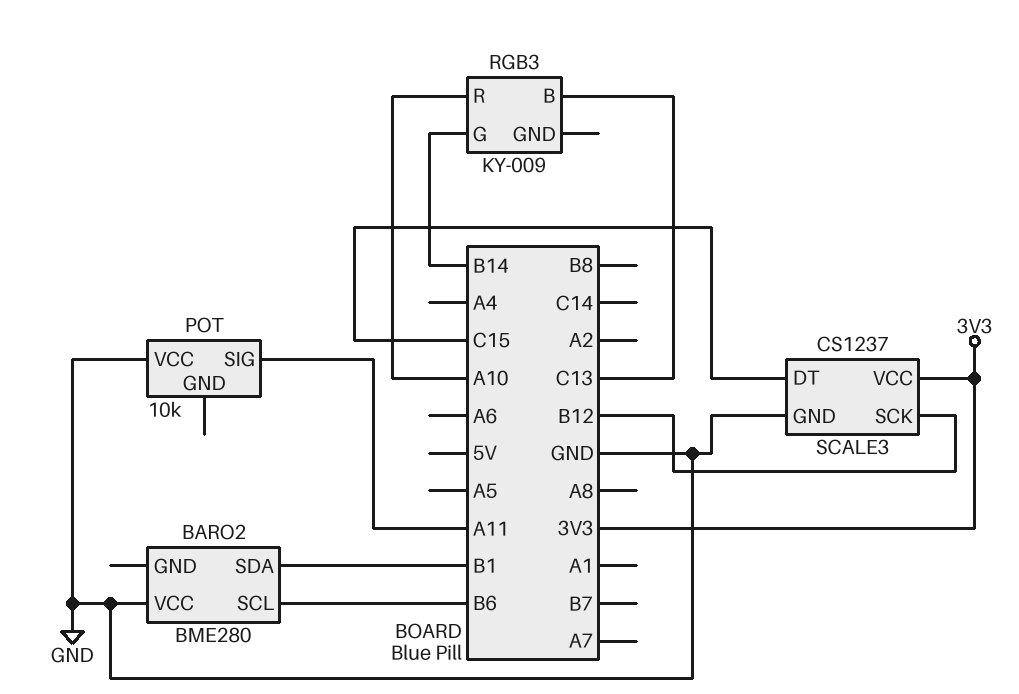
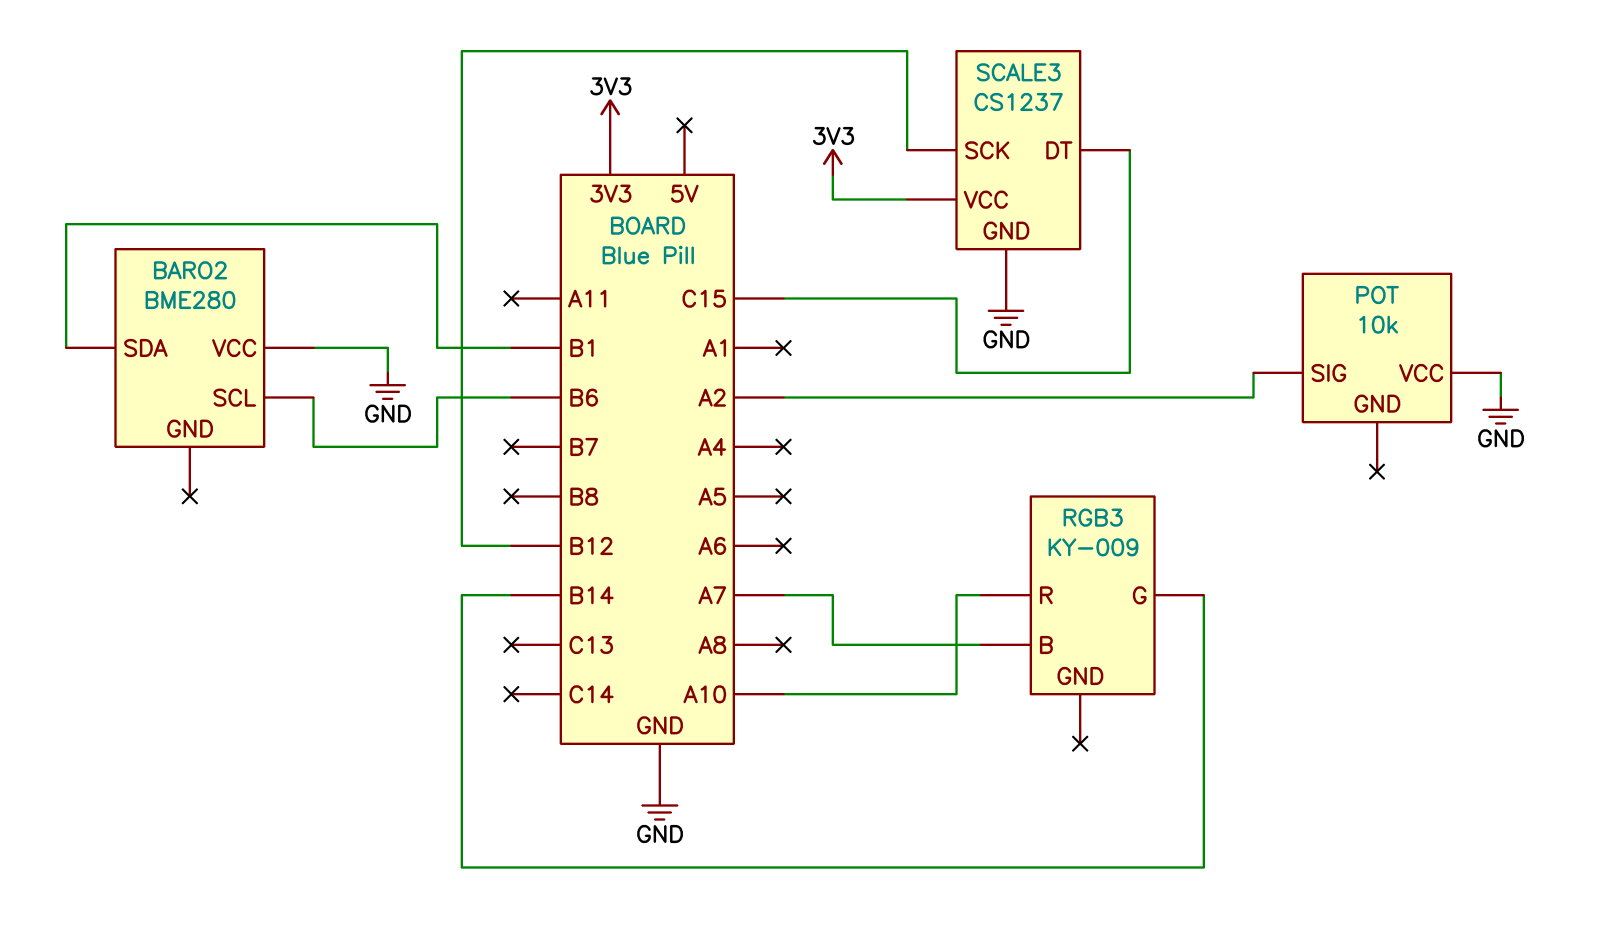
POT pin SIG: A11 -> A2
RGB3 pin B: C13 -> A7

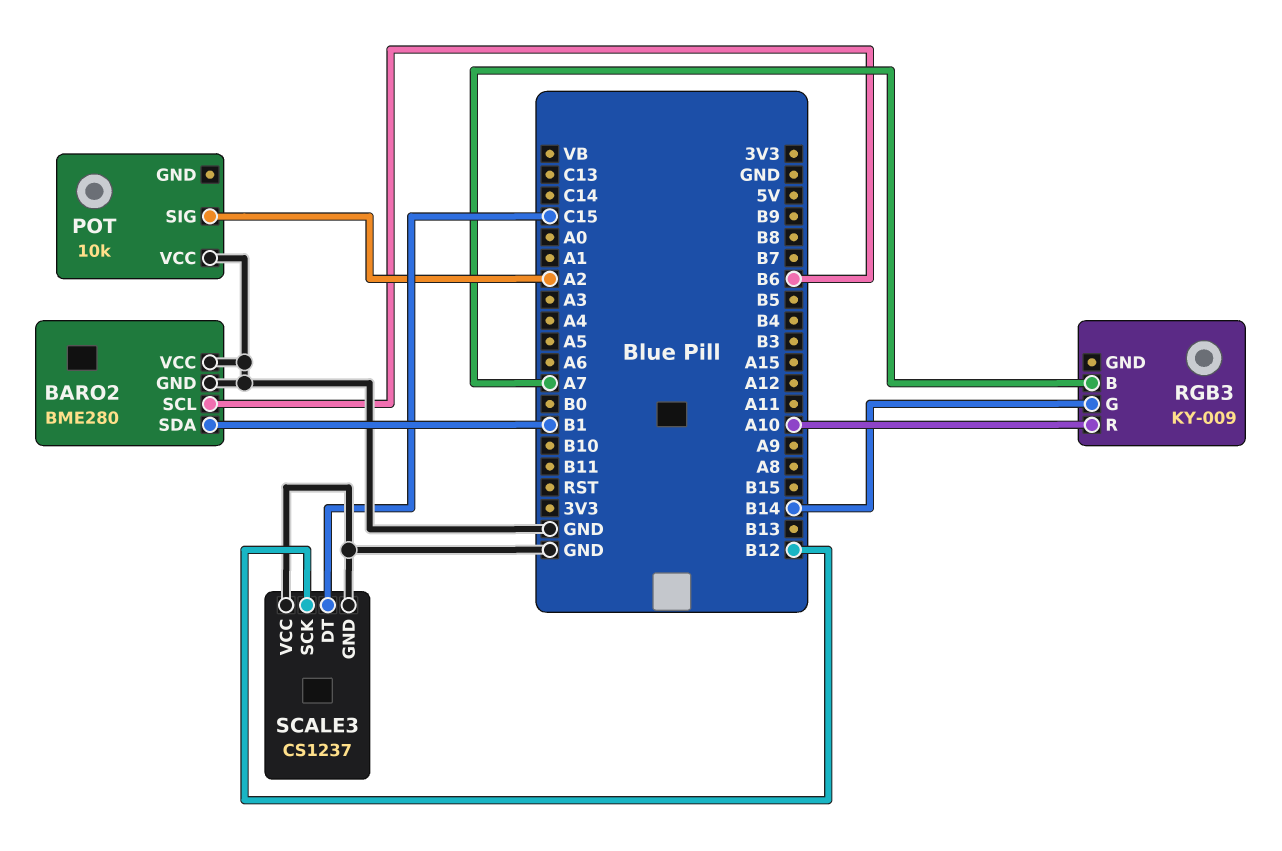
BARO2 pin GND: none -> GND
SCALE3 pin VCC: 3V3 -> GND

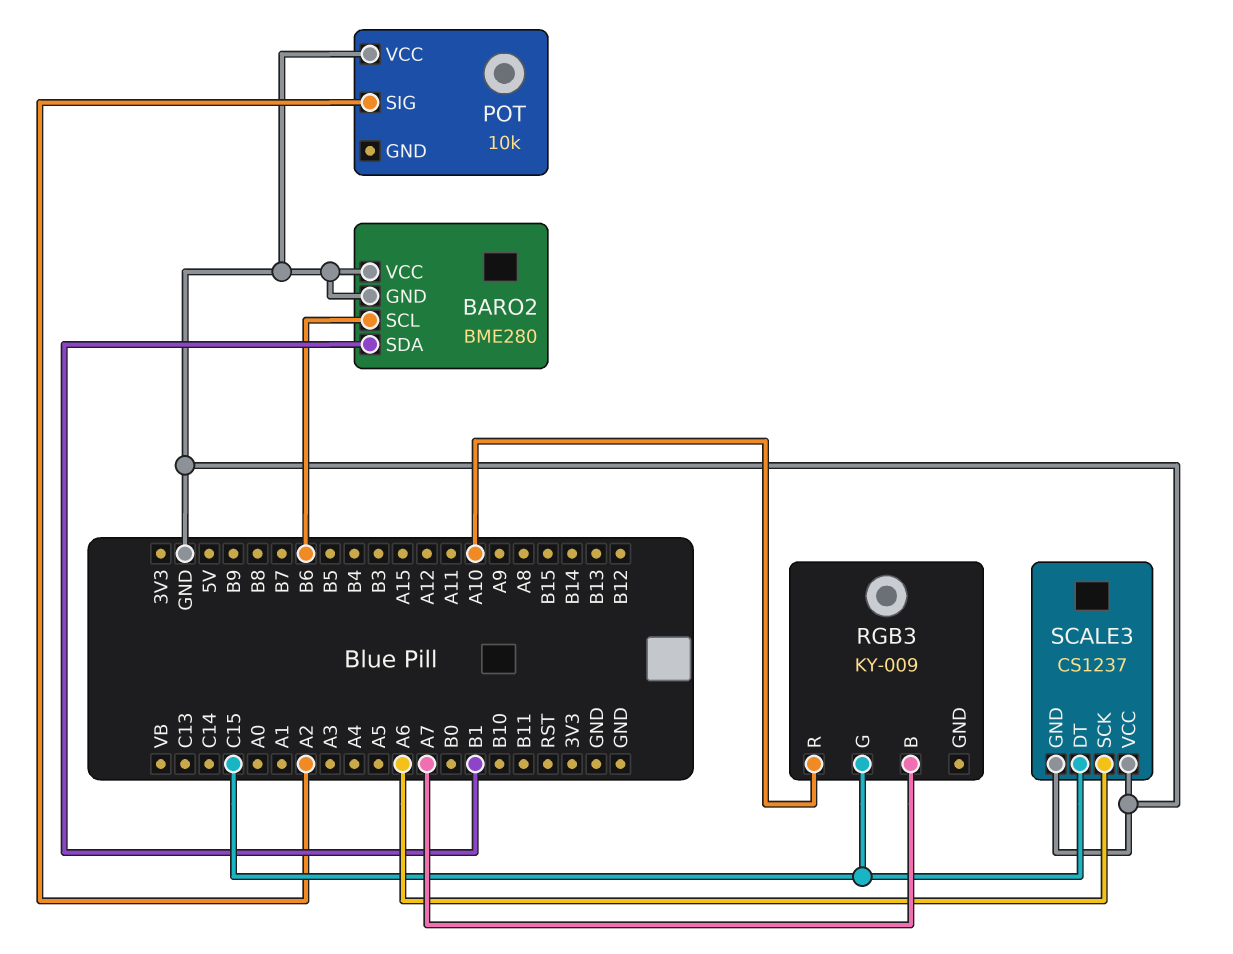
RGB3 pin G: B14 -> C15
SCALE3 pin SCK: B12 -> A6

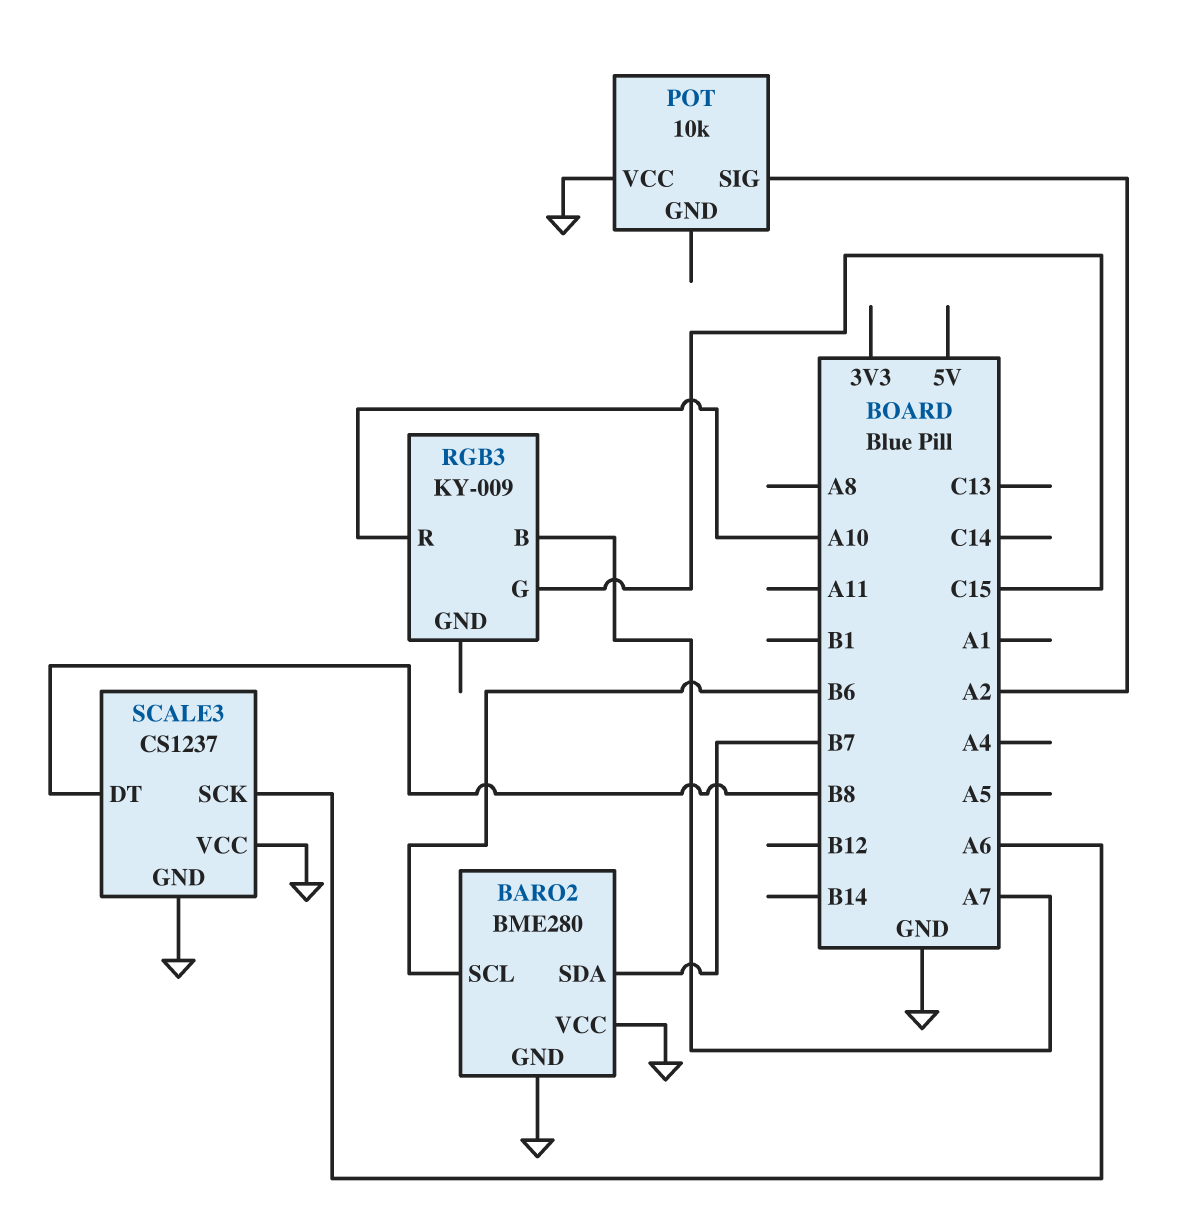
BARO2 pin SDA: B1 -> B7
SCALE3 pin DT: C15 -> B8

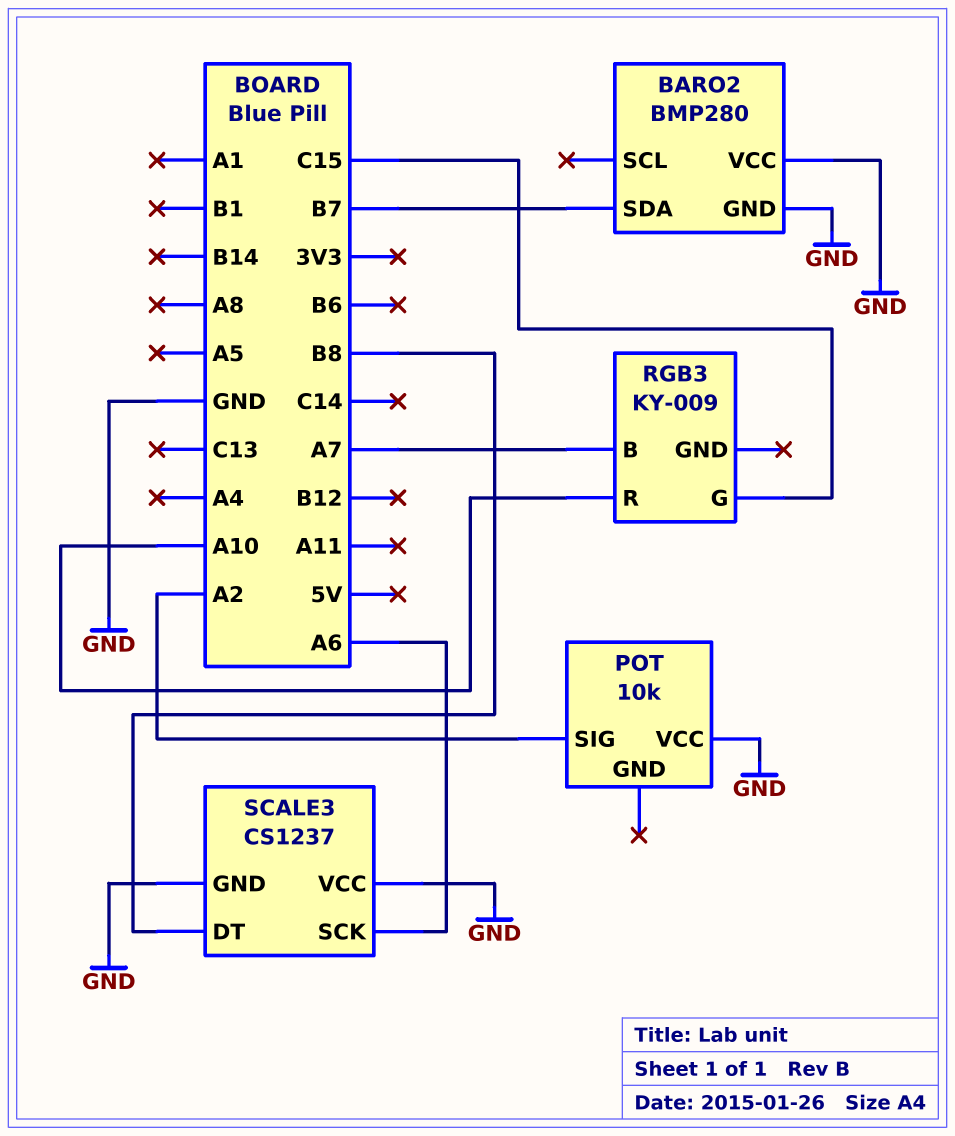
BARO2: BME280 -> BMP280
BARO2 pin SCL: B6 -> none

